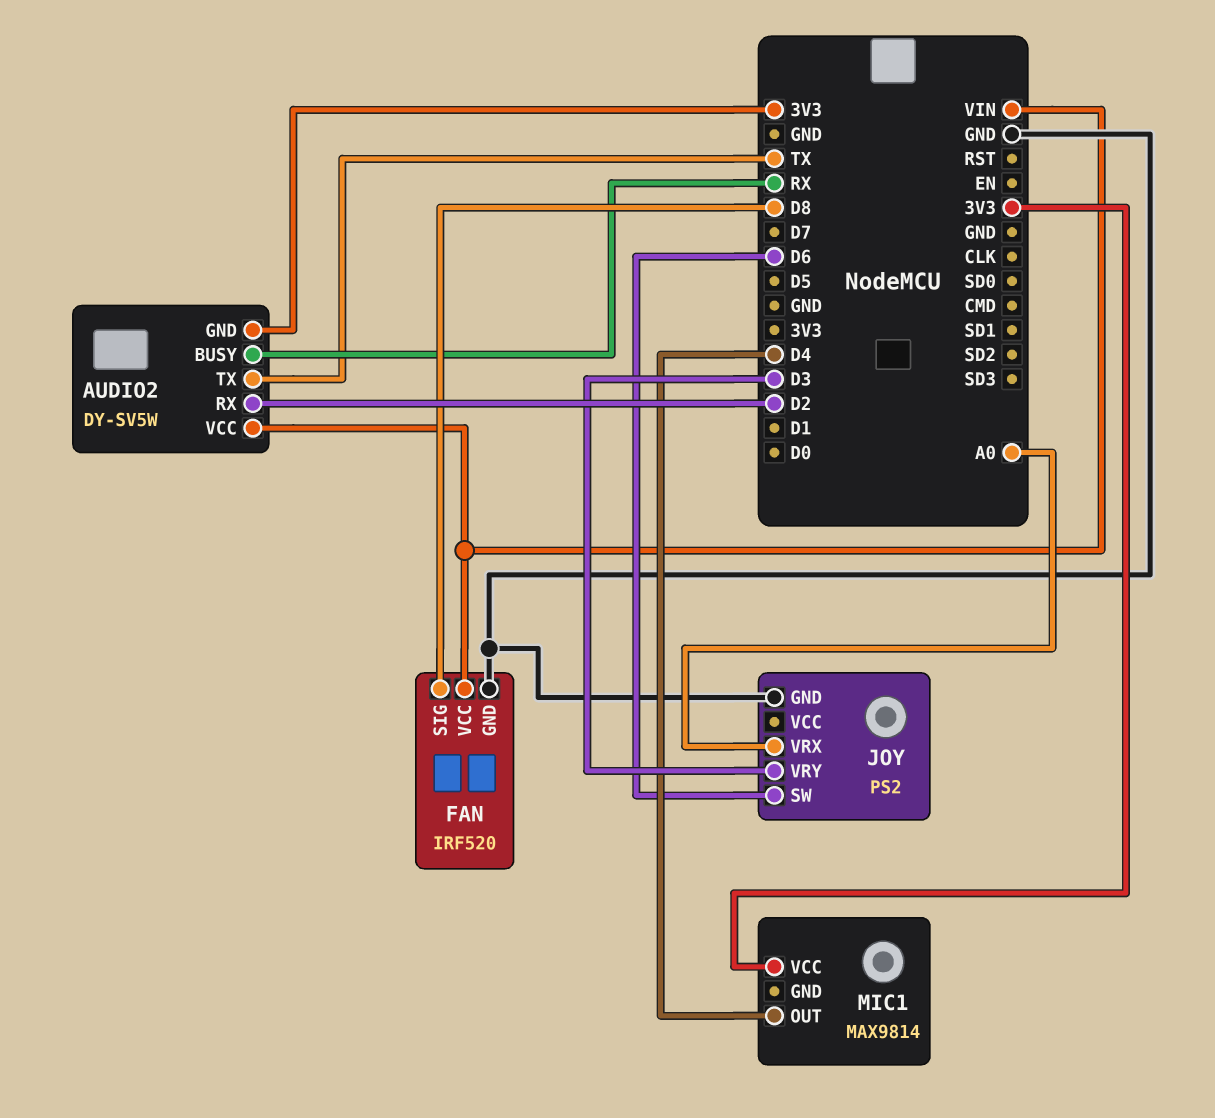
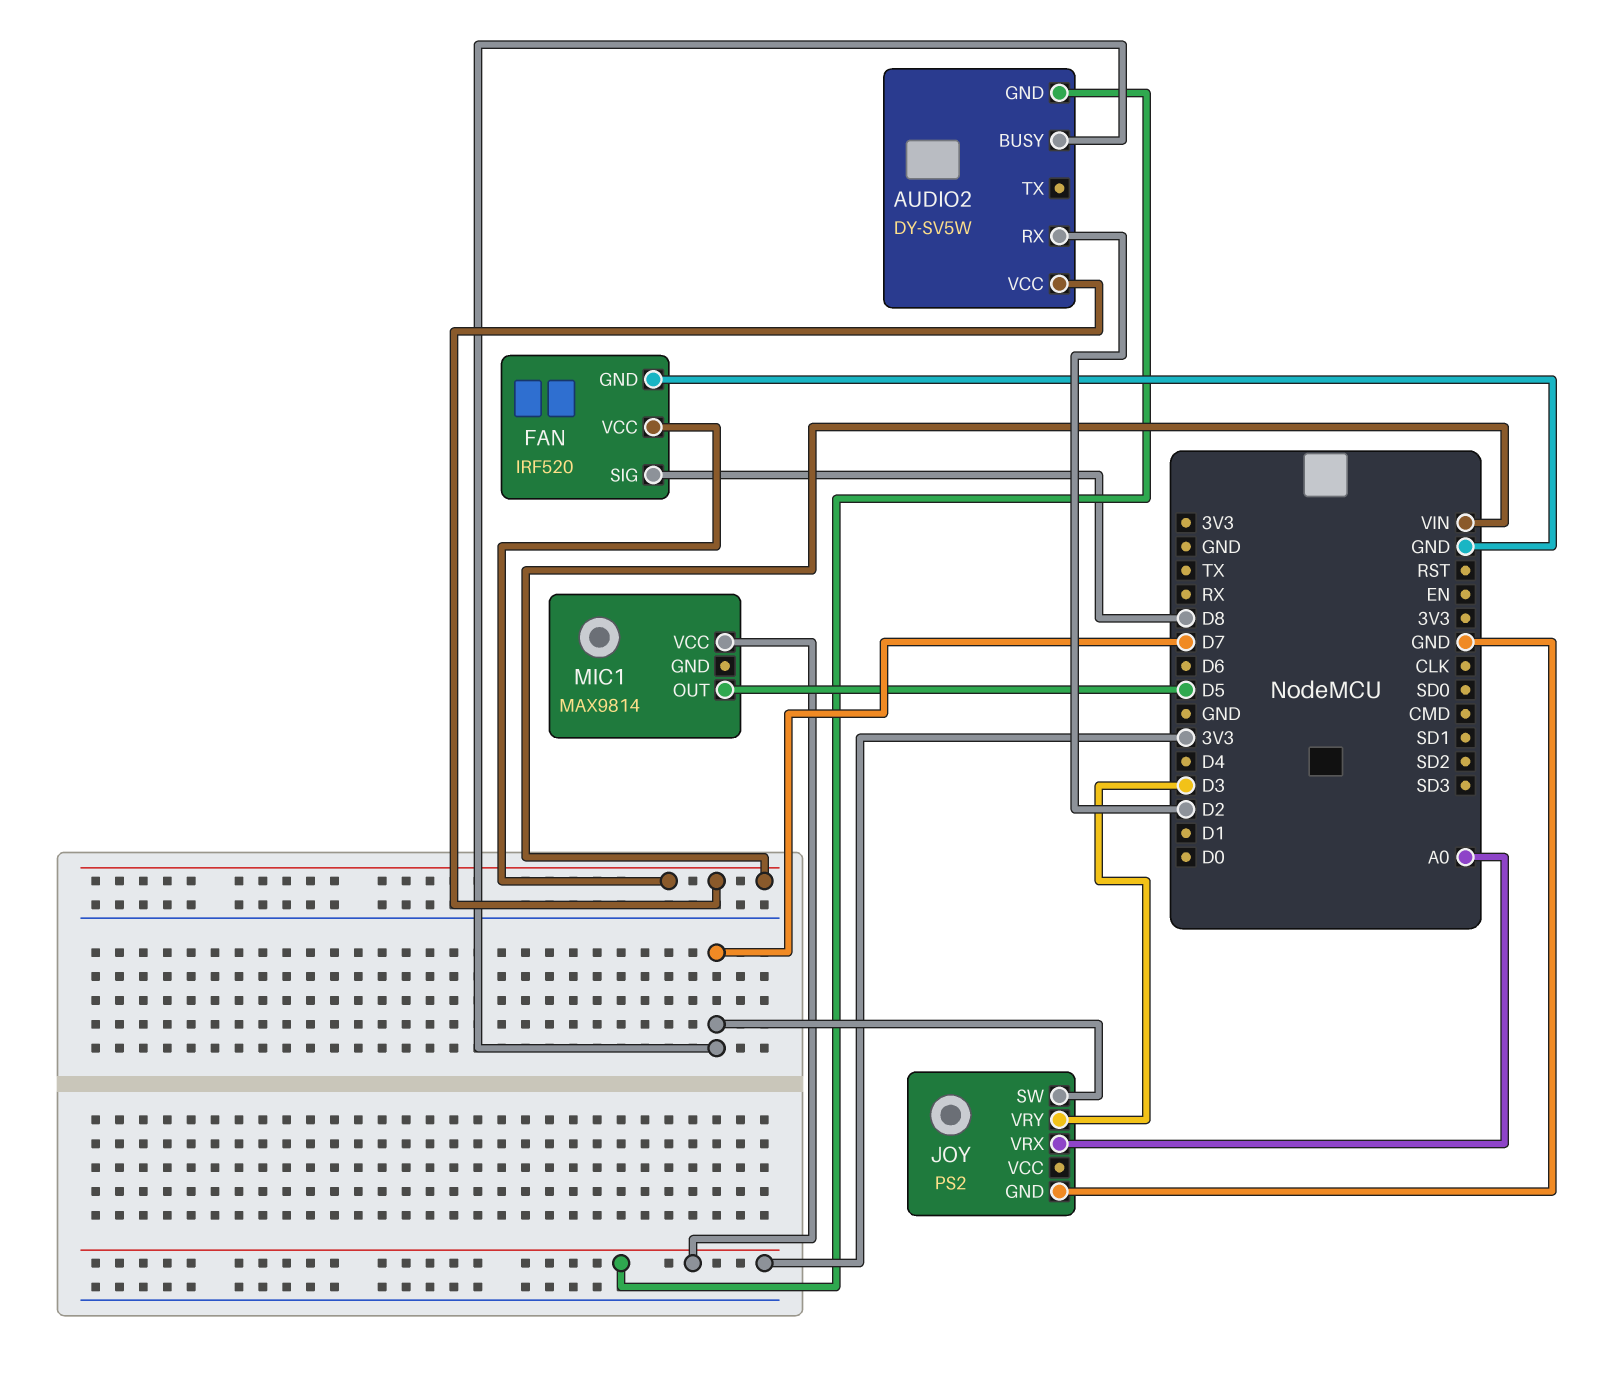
AUDIO2 pin BUSY: RX -> D7
AUDIO2 pin TX: TX -> none
JOY pin SW: D6 -> D7
MIC1 pin OUT: D4 -> D5

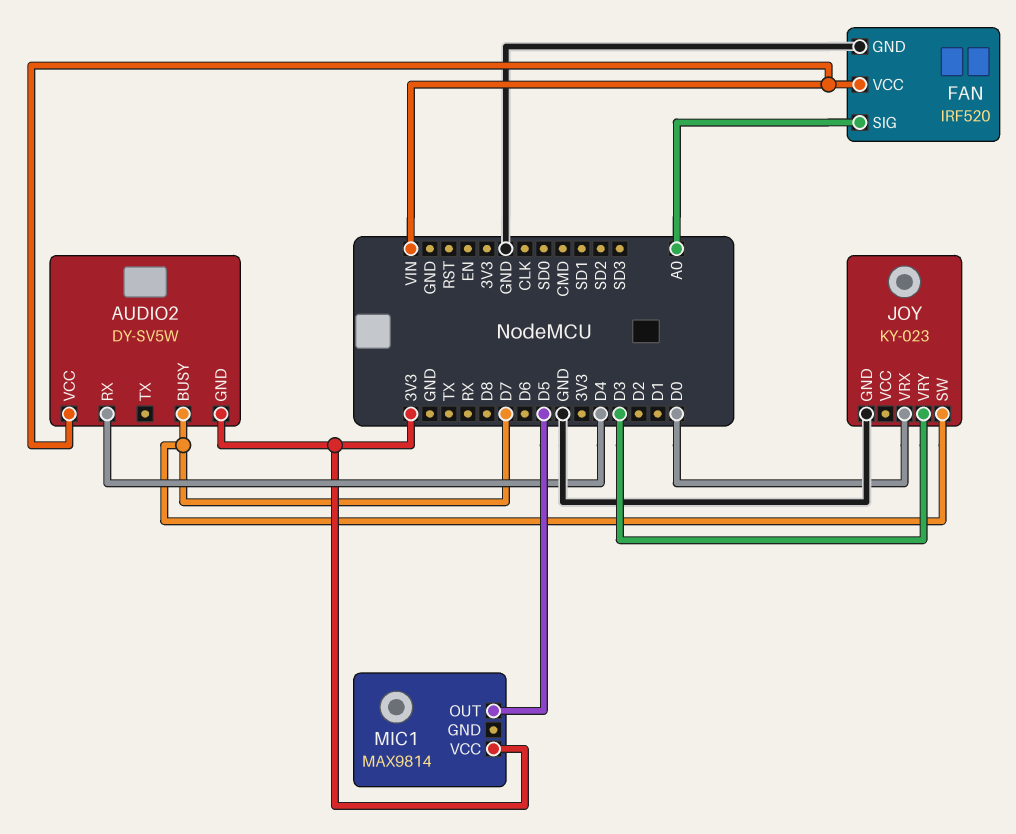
AUDIO2 pin RX: D2 -> D4
FAN pin SIG: D8 -> A0
JOY: PS2 -> KY-023
JOY pin VRX: A0 -> D0

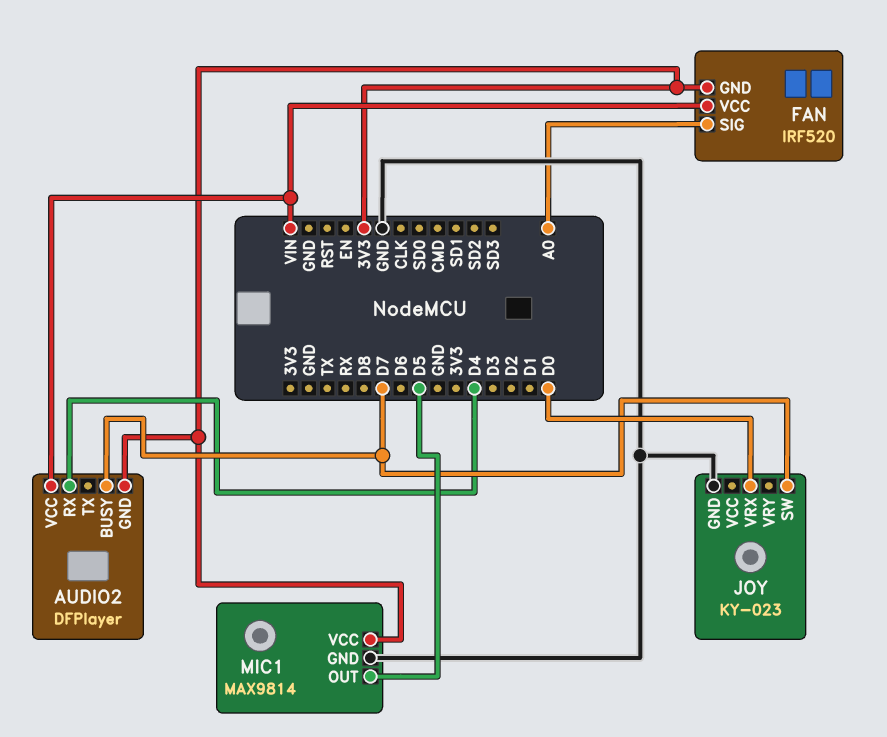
AUDIO2: DY-SV5W -> DFPlayer
FAN pin GND: GND -> 3V3
JOY pin VRY: D3 -> none
MIC1 pin GND: none -> GND

